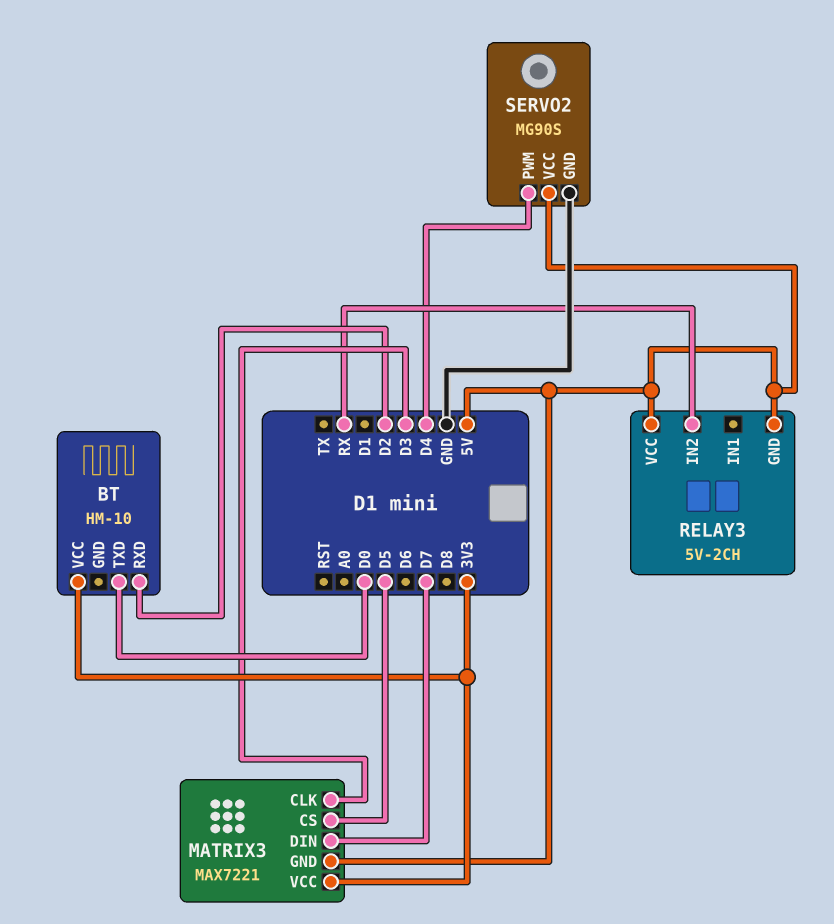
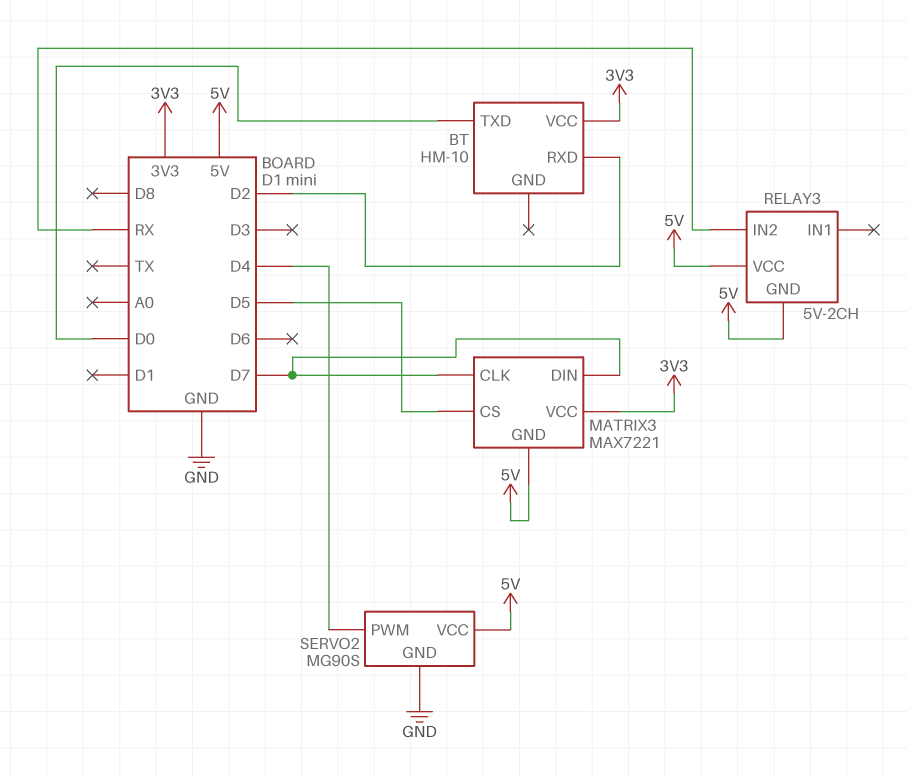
MATRIX3 pin CLK: D3 -> D7

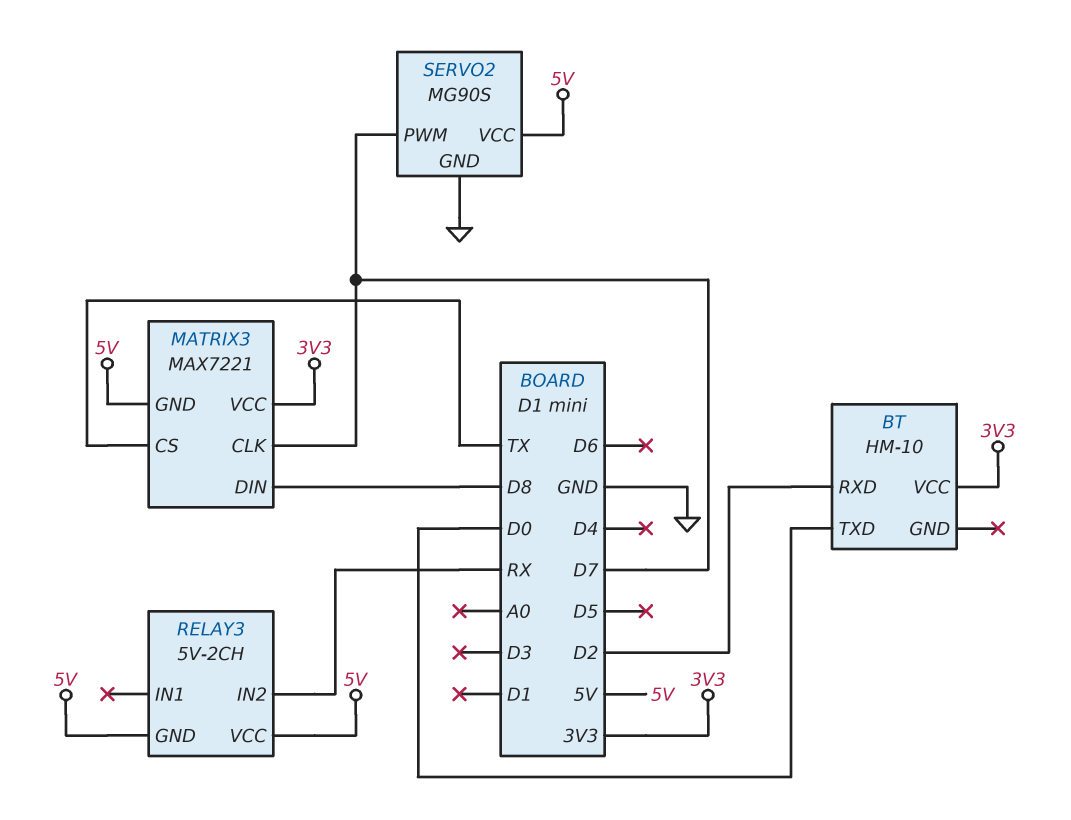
MATRIX3 pin CS: D5 -> TX
MATRIX3 pin DIN: D7 -> D8
SERVO2 pin PWM: D4 -> D7

